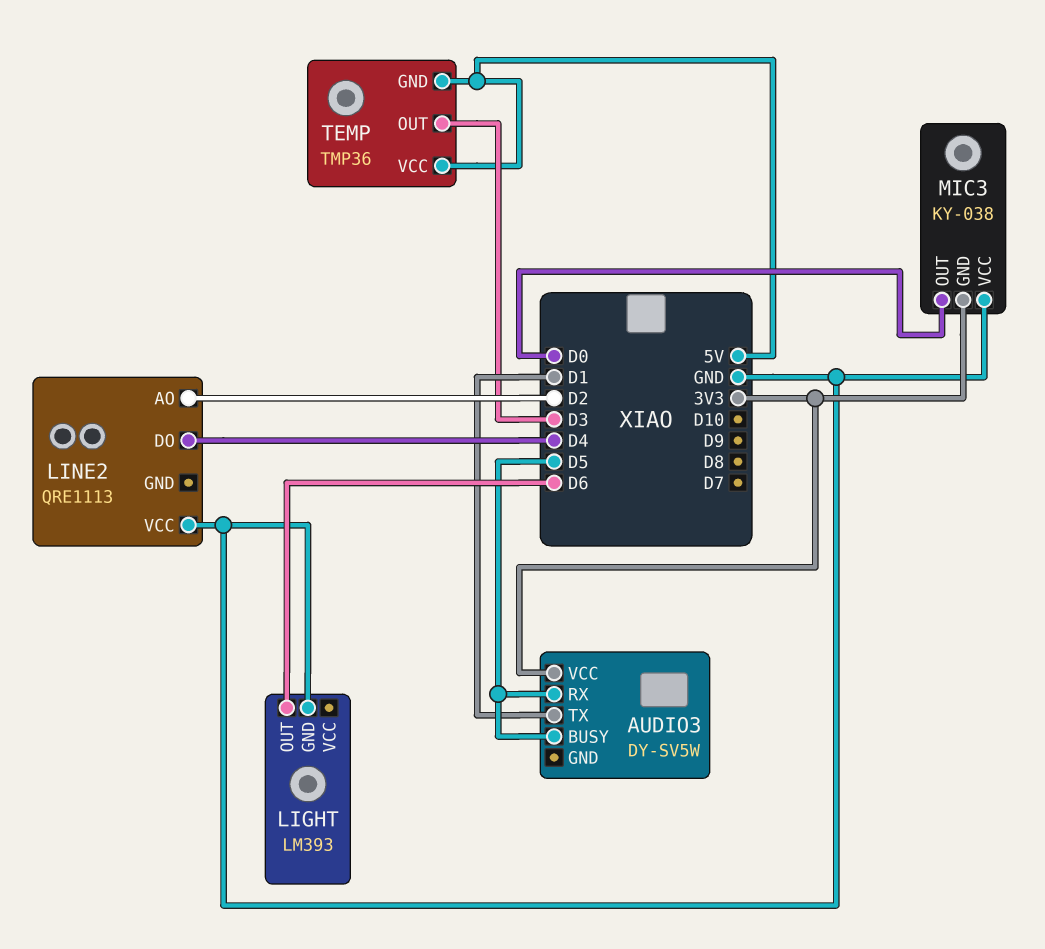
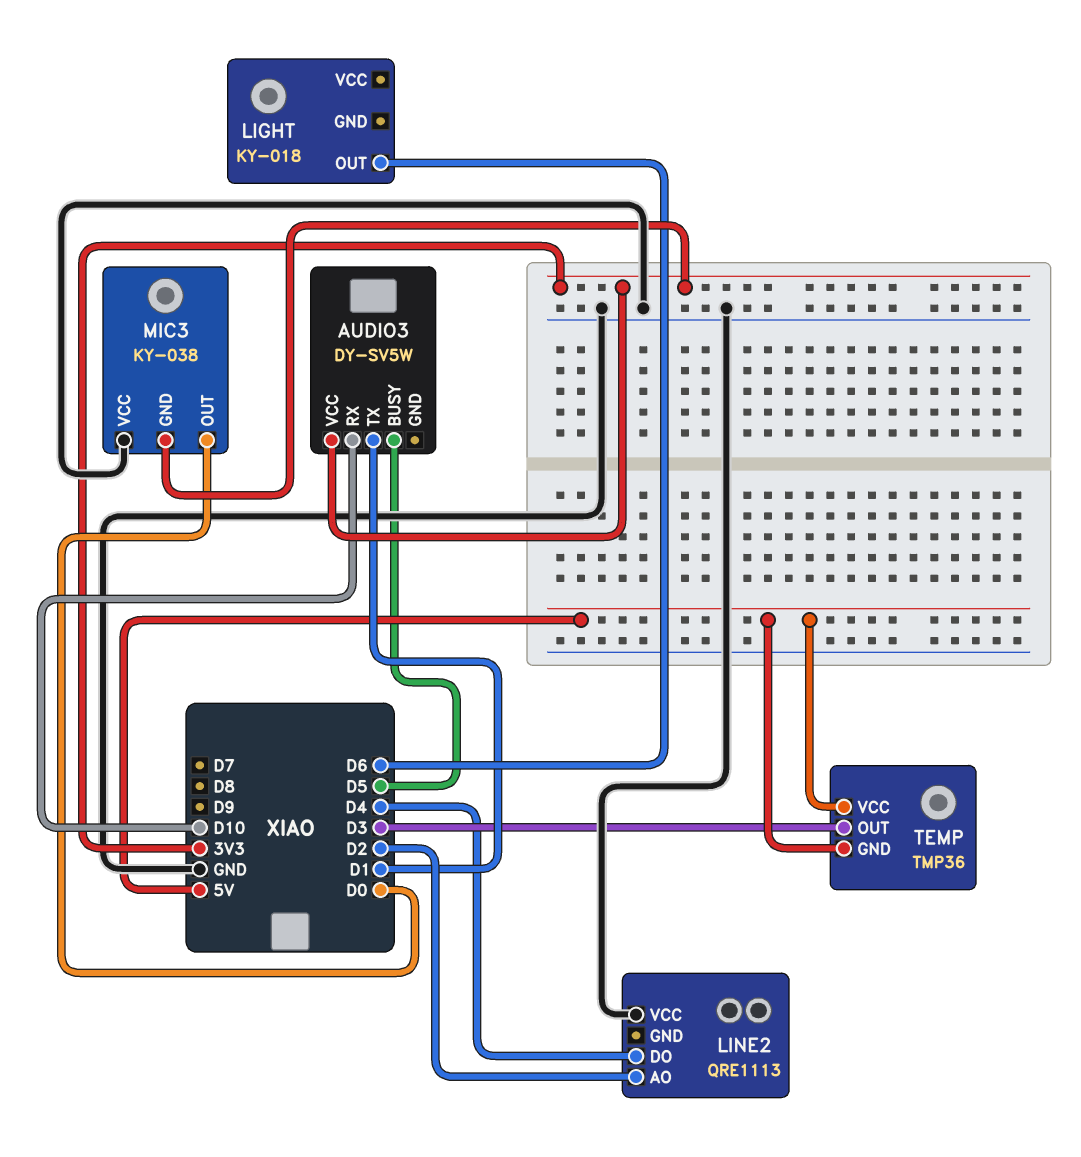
AUDIO3 pin RX: D5 -> D10
LIGHT: LM393 -> KY-018
LIGHT pin GND: GND -> none

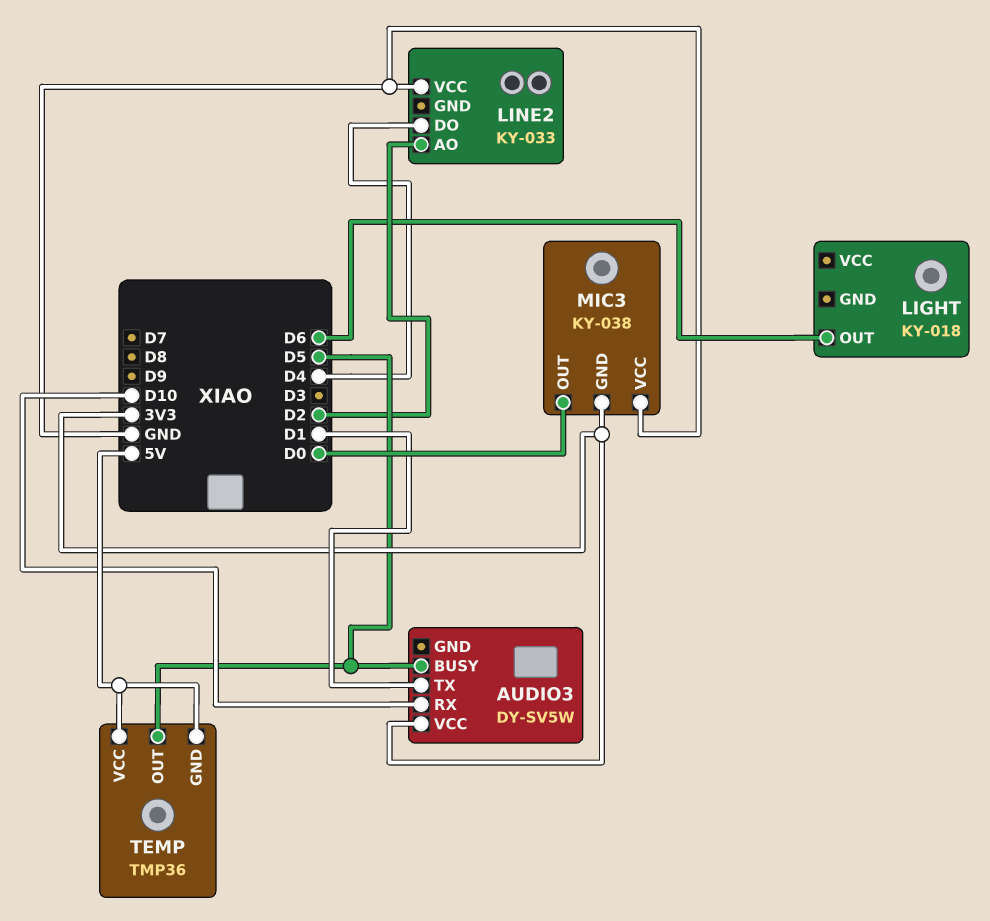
LINE2: QRE1113 -> KY-033
TEMP pin OUT: D3 -> D5

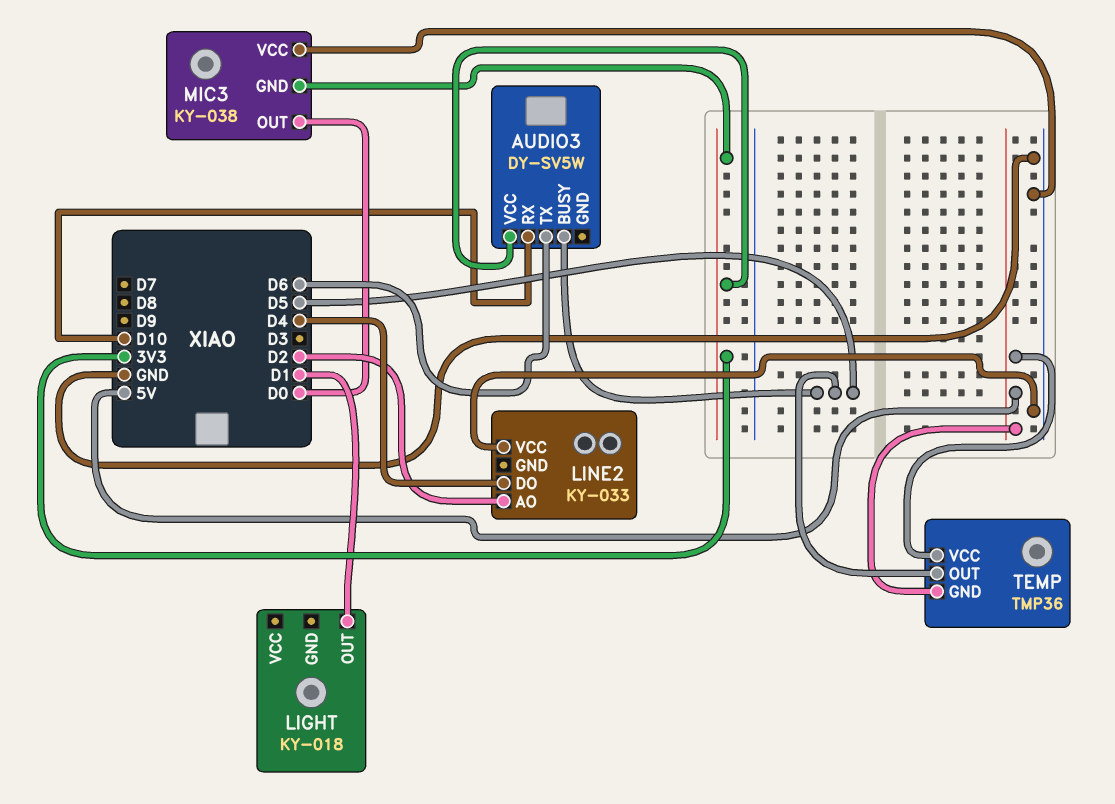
AUDIO3 pin TX: D1 -> D6
LIGHT pin OUT: D6 -> D1

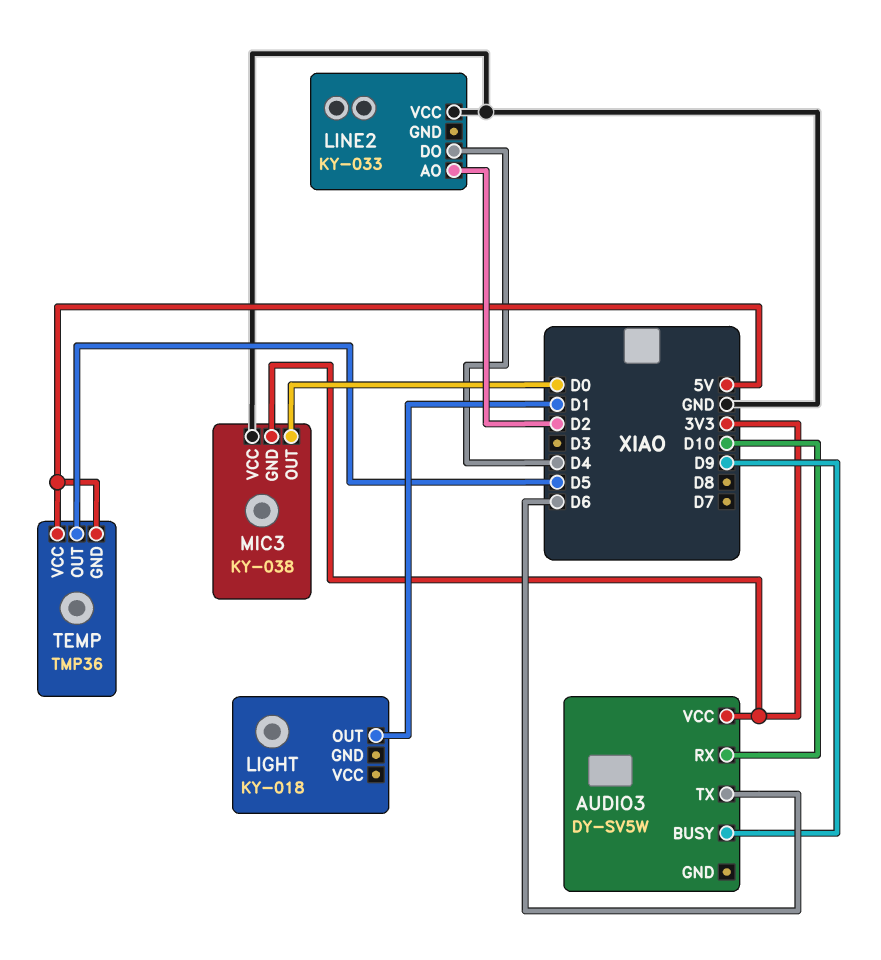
AUDIO3 pin BUSY: D5 -> D9

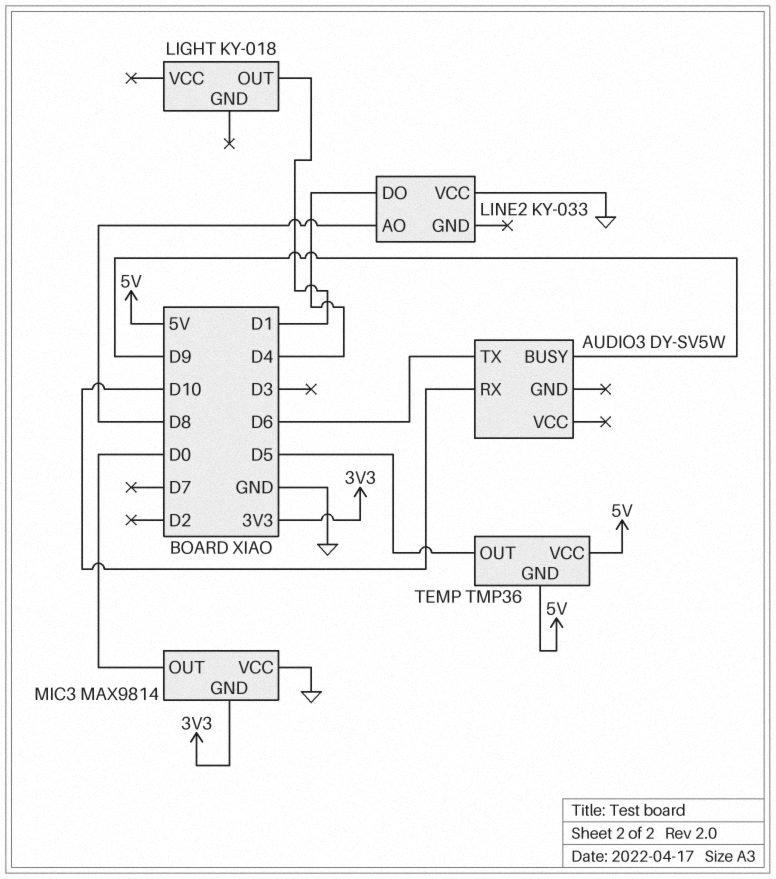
AUDIO3 pin VCC: 3V3 -> none
LINE2 pin AO: D2 -> D8
MIC3: KY-038 -> MAX9814

